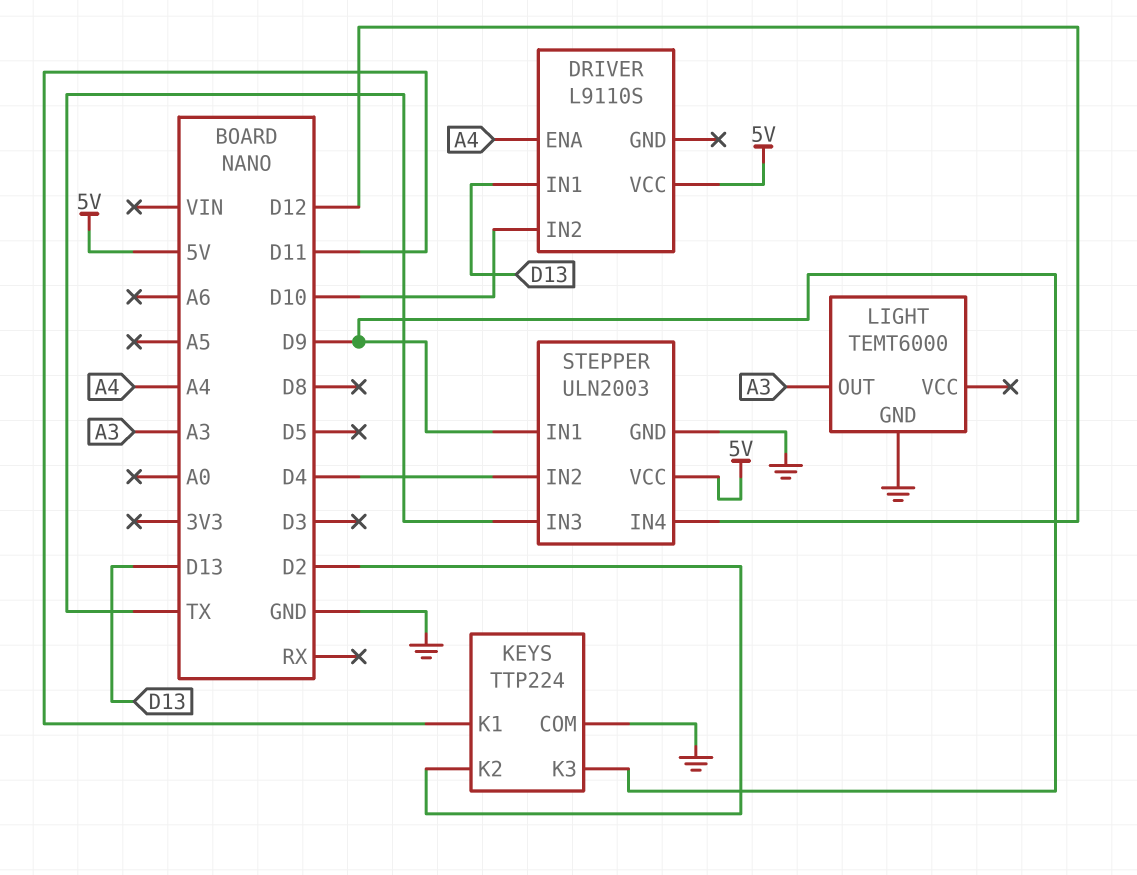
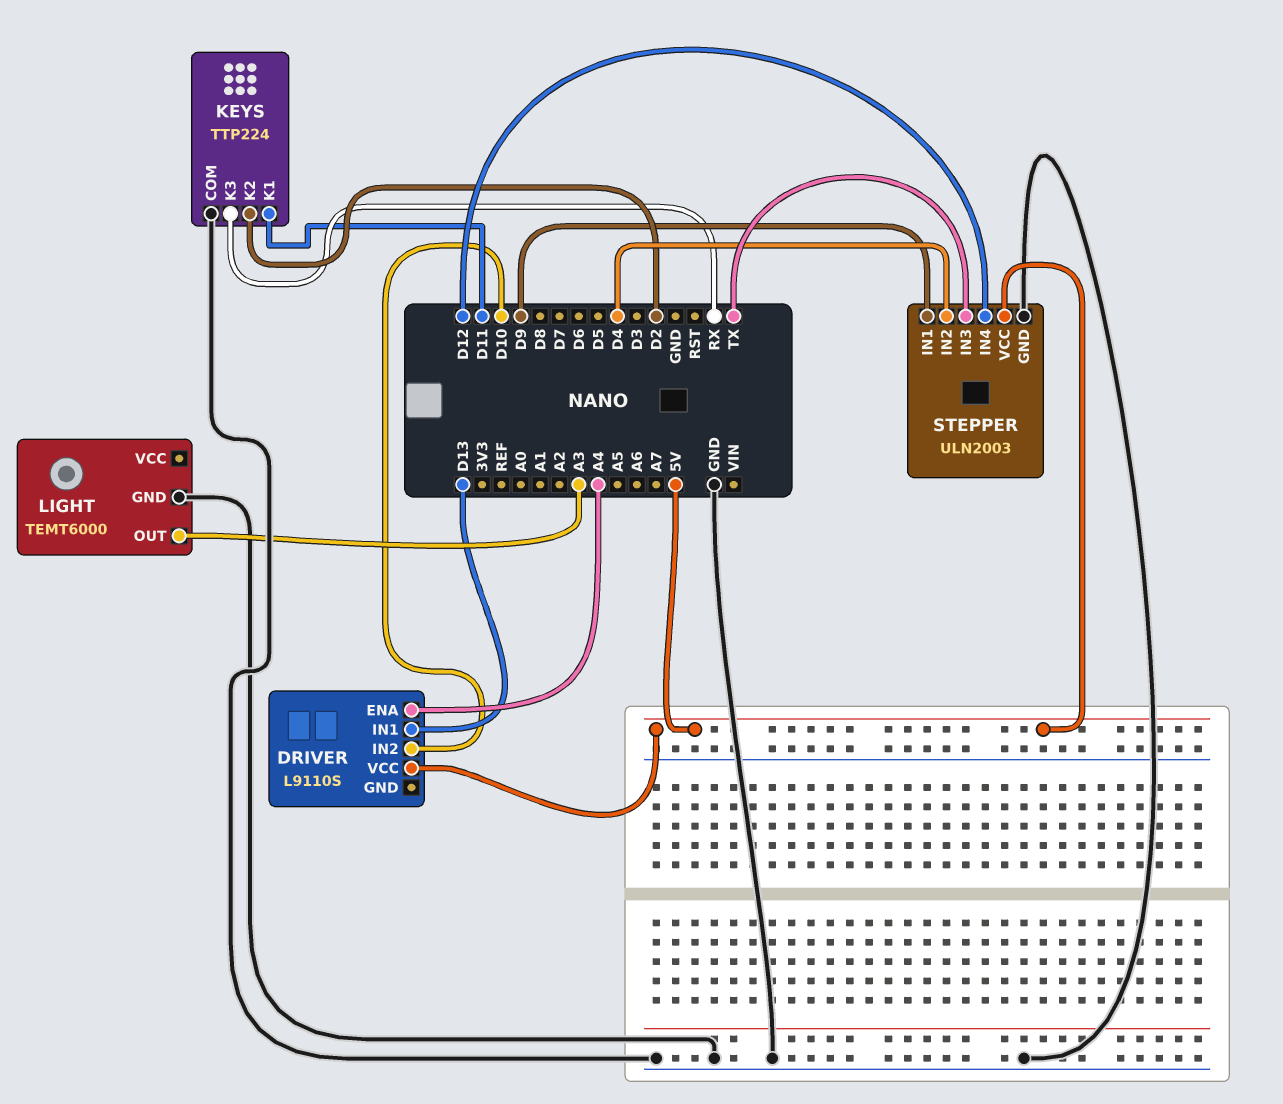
KEYS pin K3: D9 -> RX

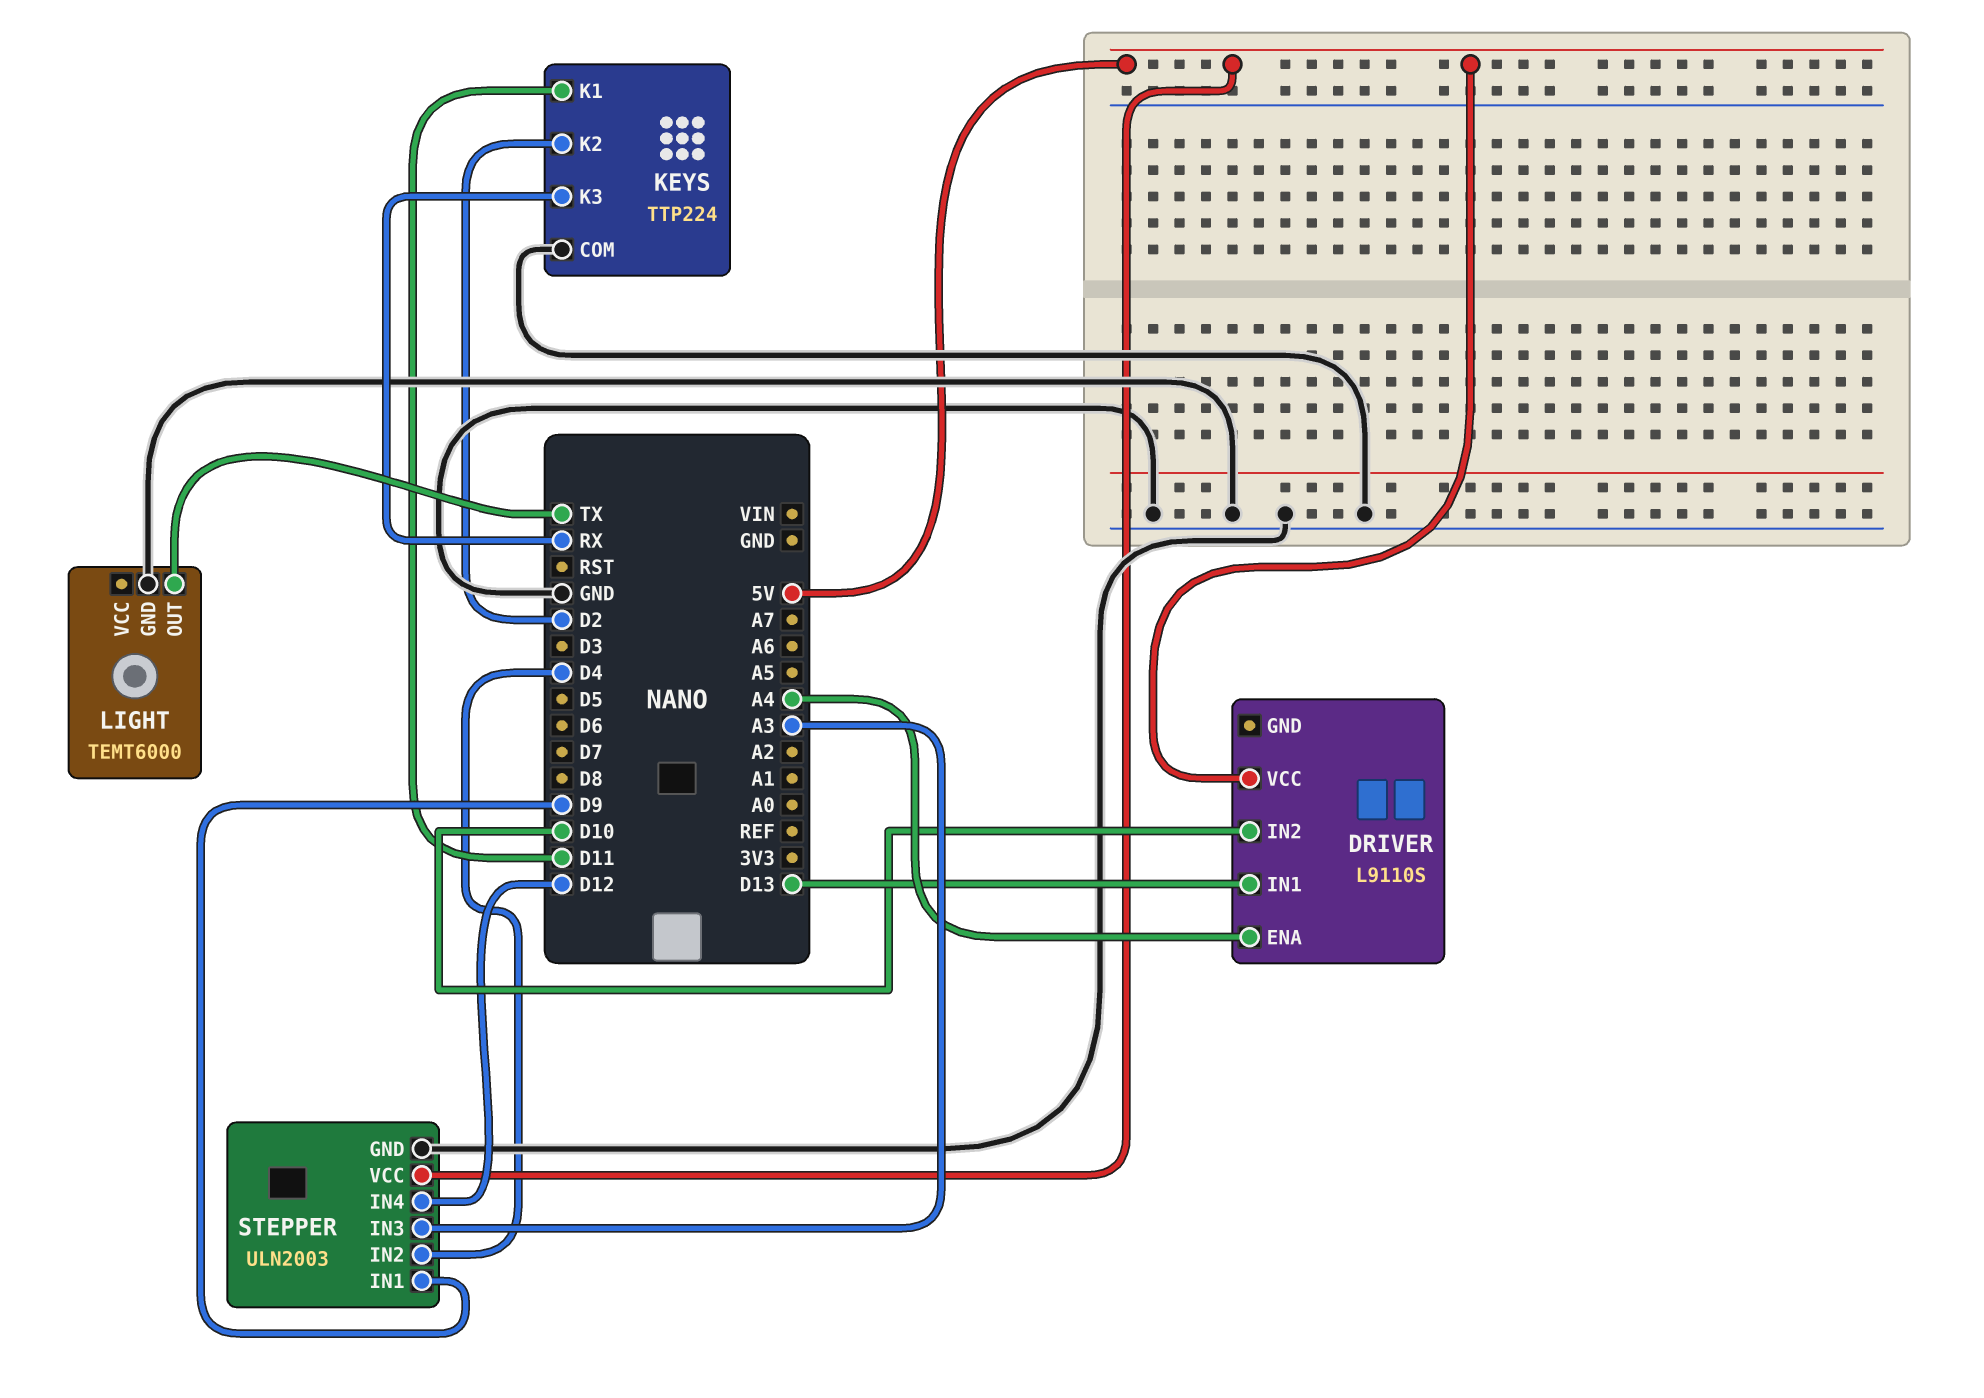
LIGHT pin OUT: A3 -> TX
STEPPER pin IN3: TX -> A3

